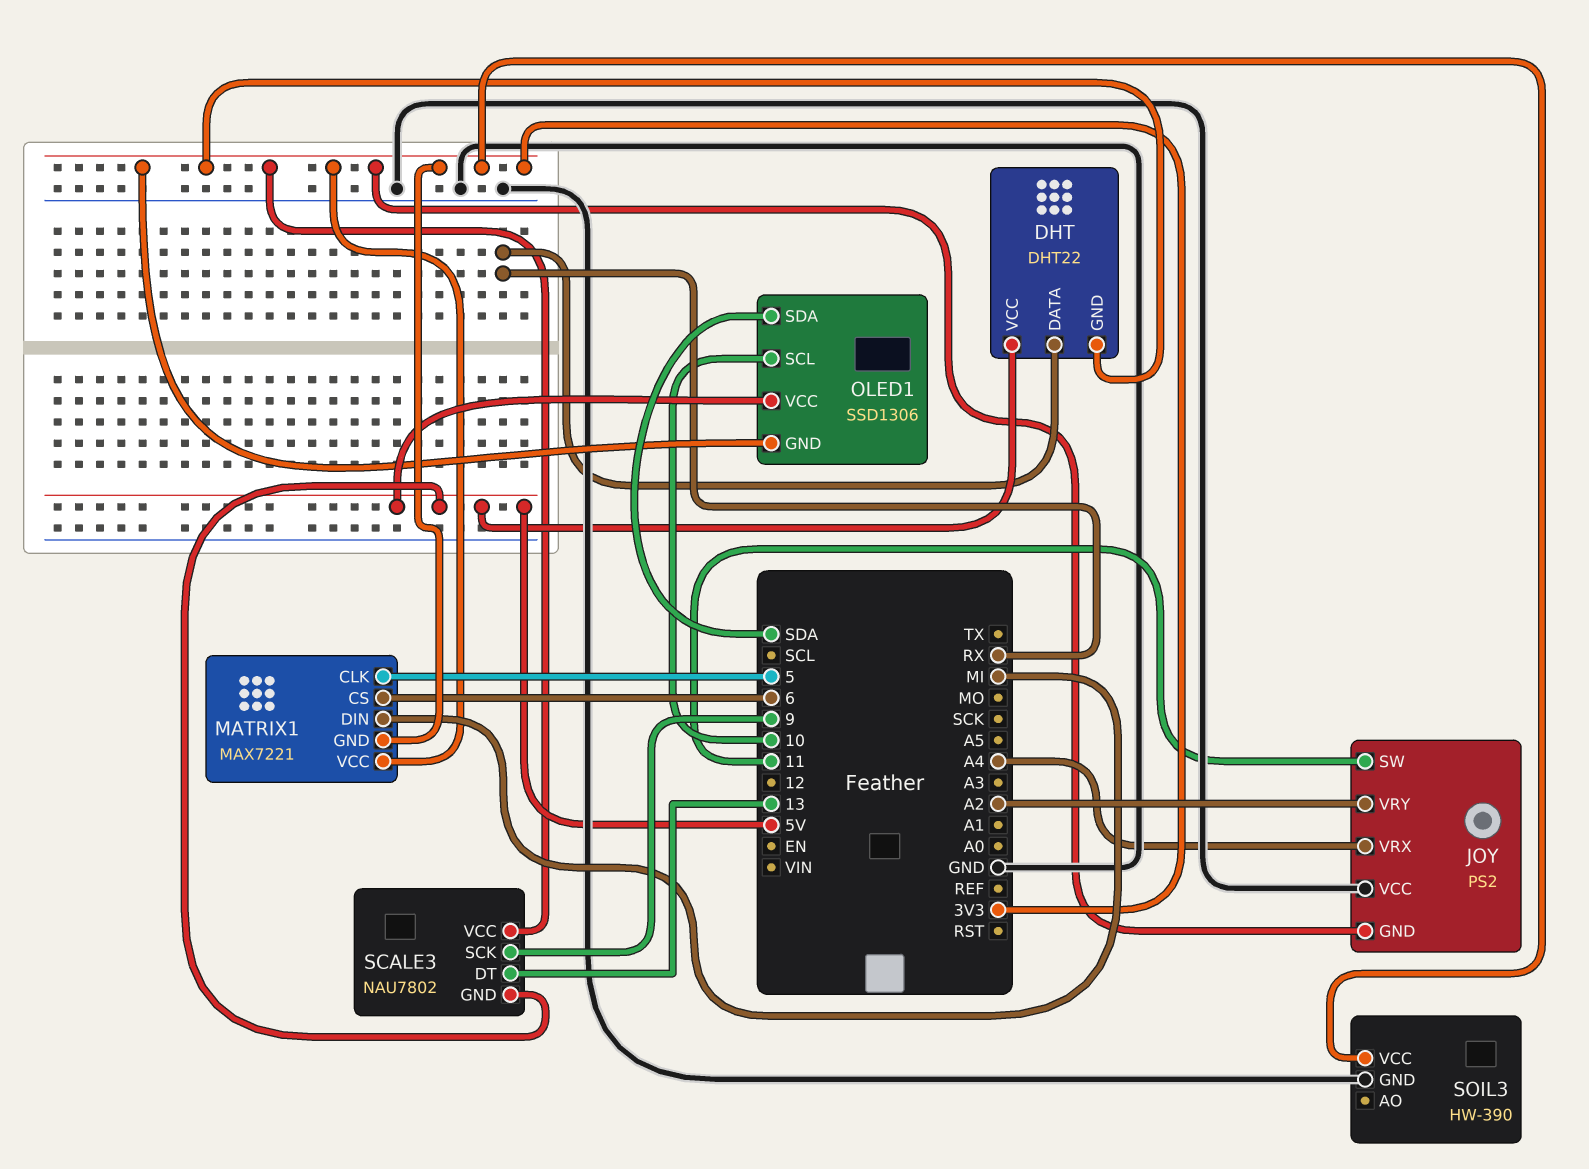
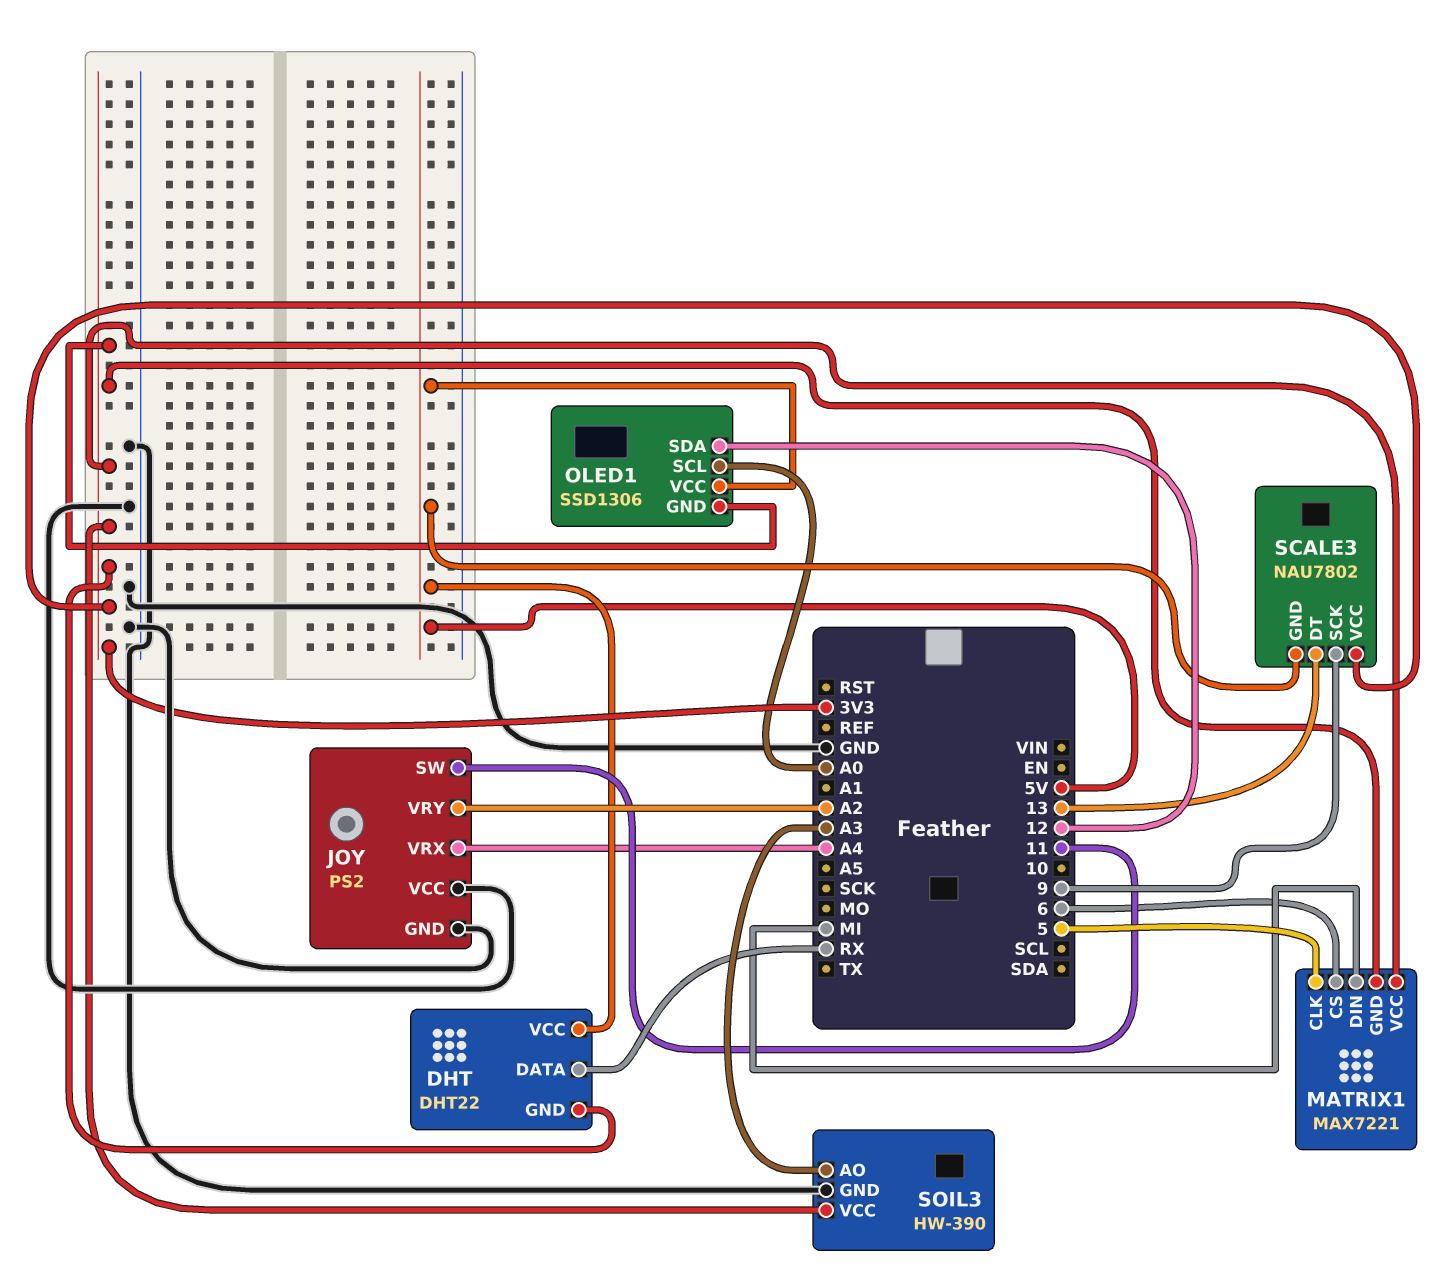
JOY pin GND: 3V3 -> GND
OLED1 pin SCL: 10 -> A0
OLED1 pin SDA: SDA -> 12
SOIL3 pin AO: none -> A3

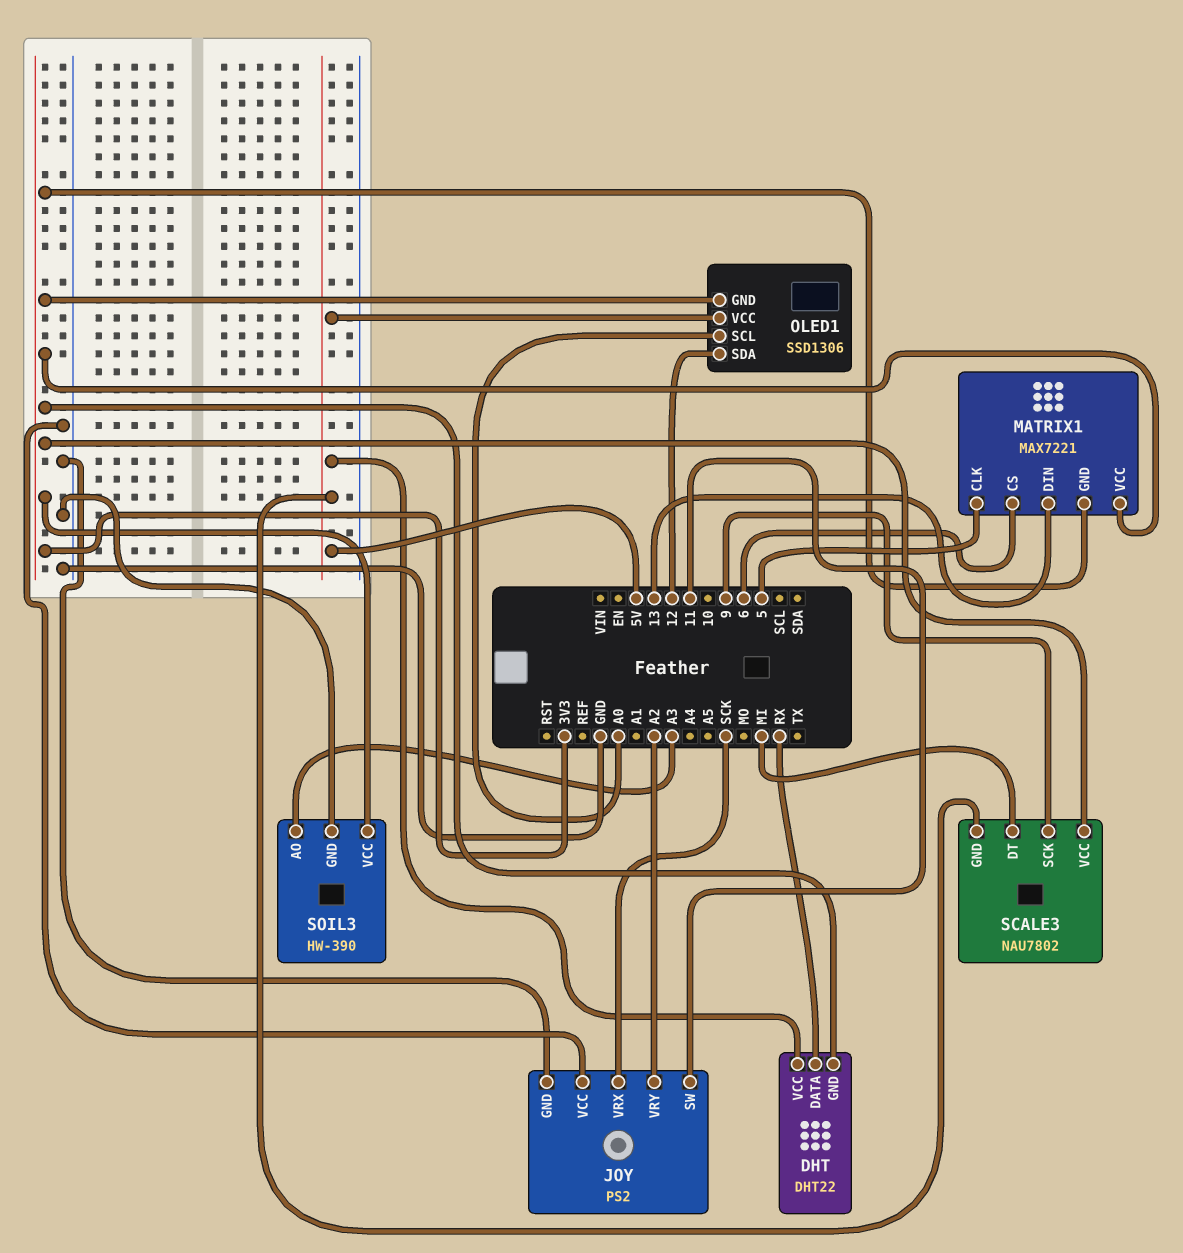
JOY pin VRX: A4 -> SCK
MATRIX1 pin DIN: MI -> 13
SCALE3 pin DT: 13 -> MI

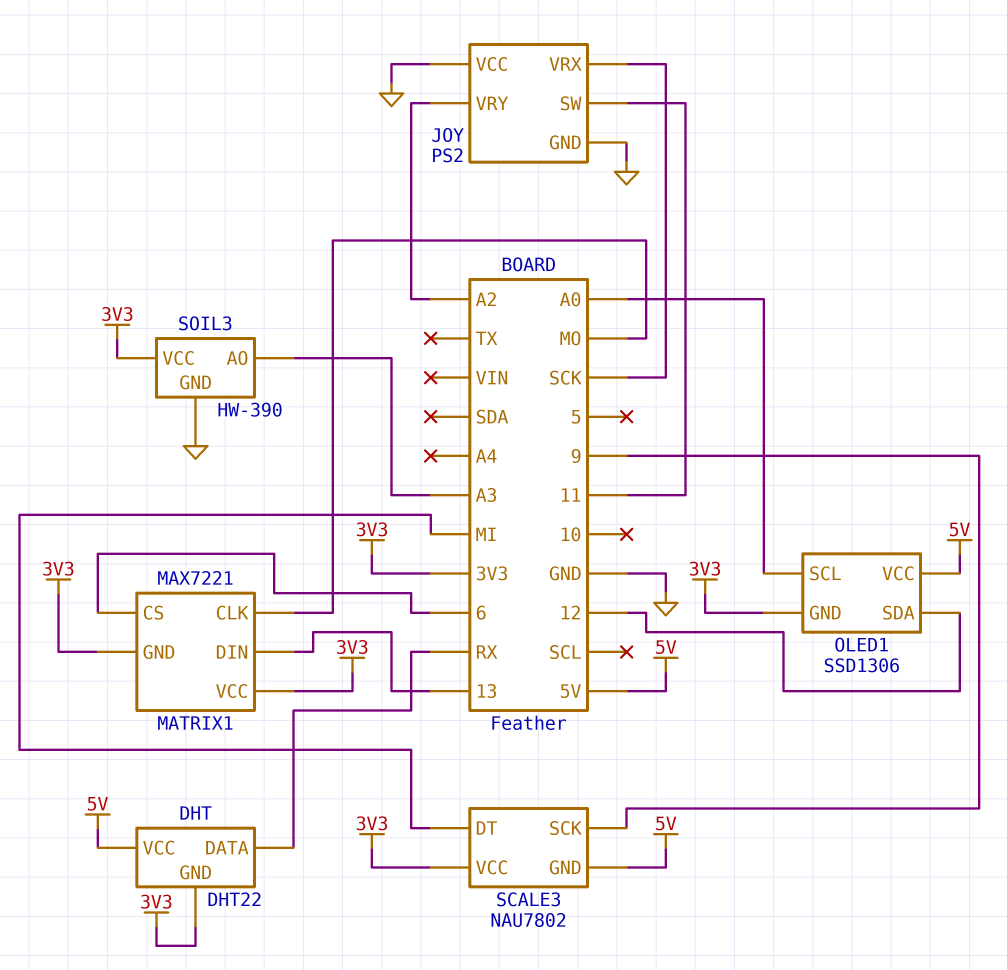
MATRIX1 pin CLK: 5 -> MO

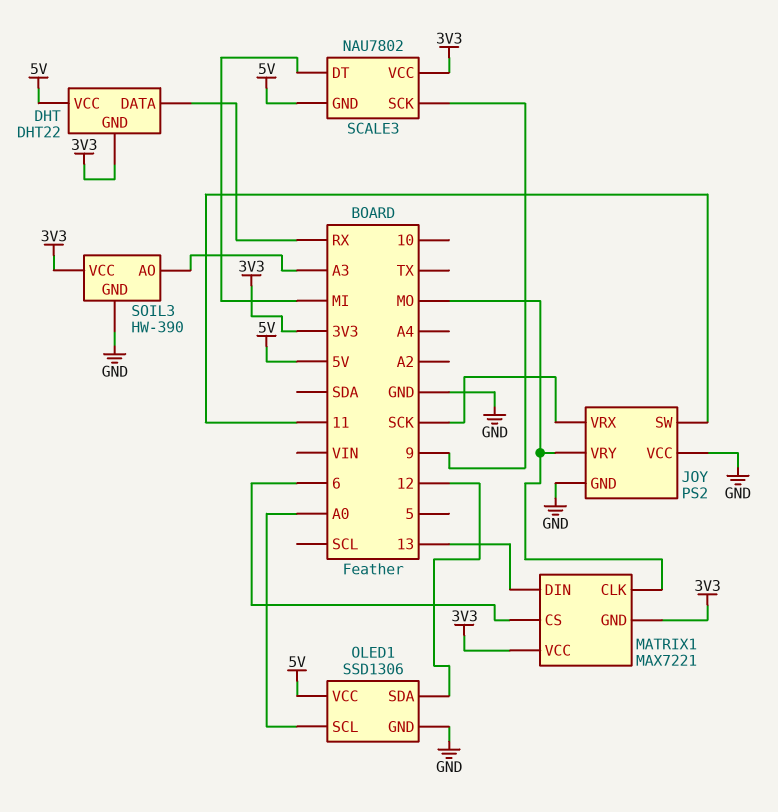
JOY pin VRY: A2 -> MO
OLED1 pin GND: 3V3 -> GND

